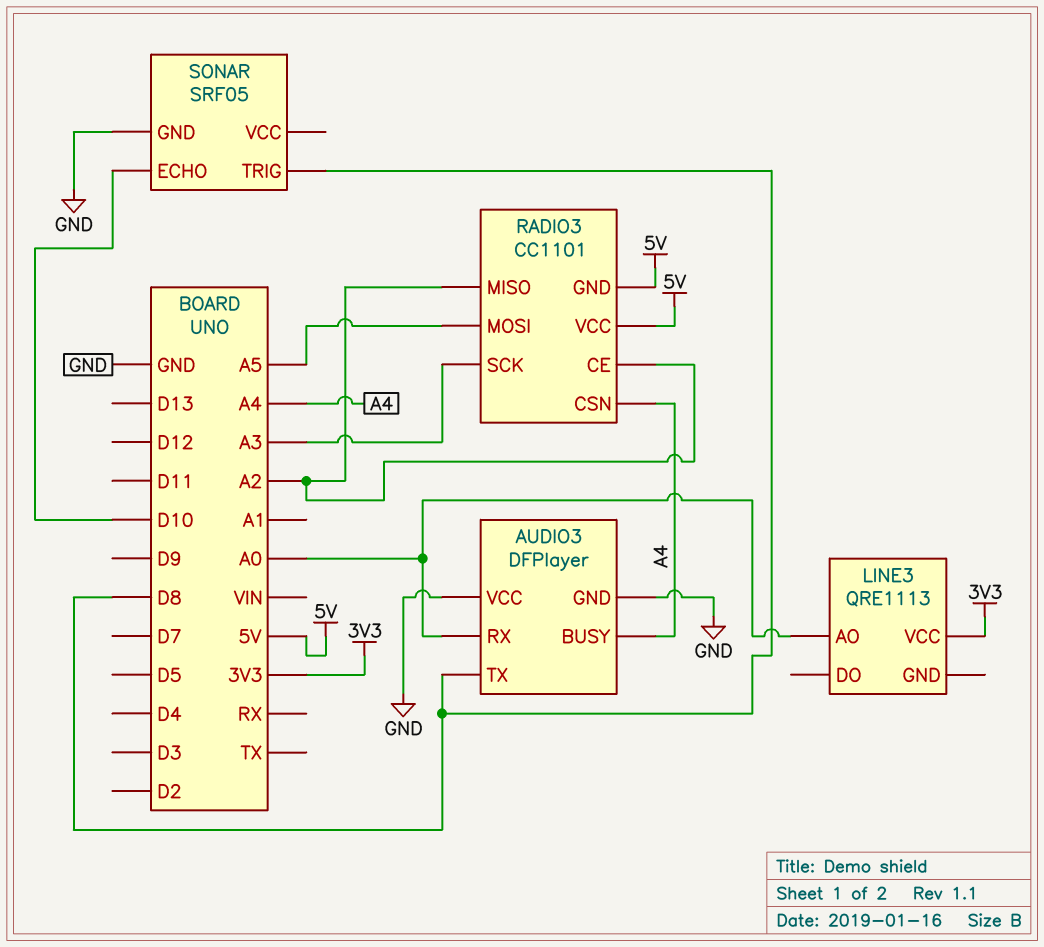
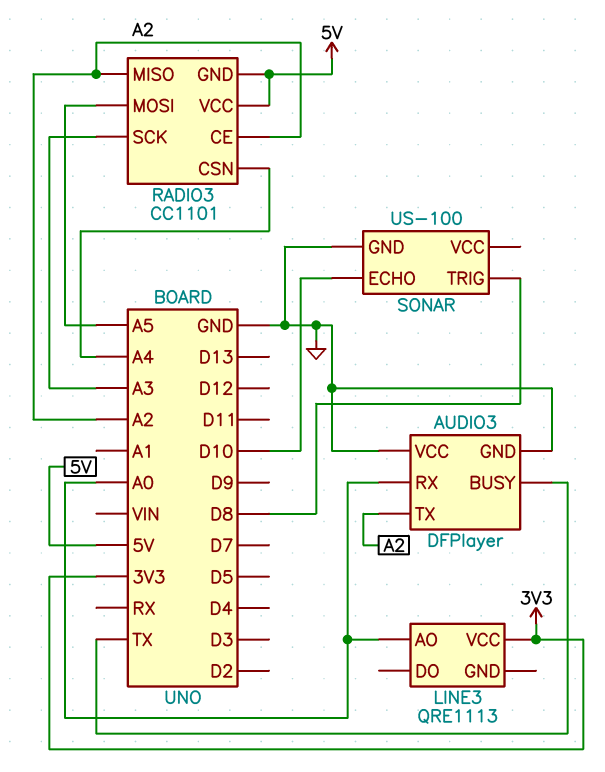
AUDIO3 pin BUSY: A4 -> TX
AUDIO3 pin TX: D8 -> A2
SONAR: SRF05 -> US-100

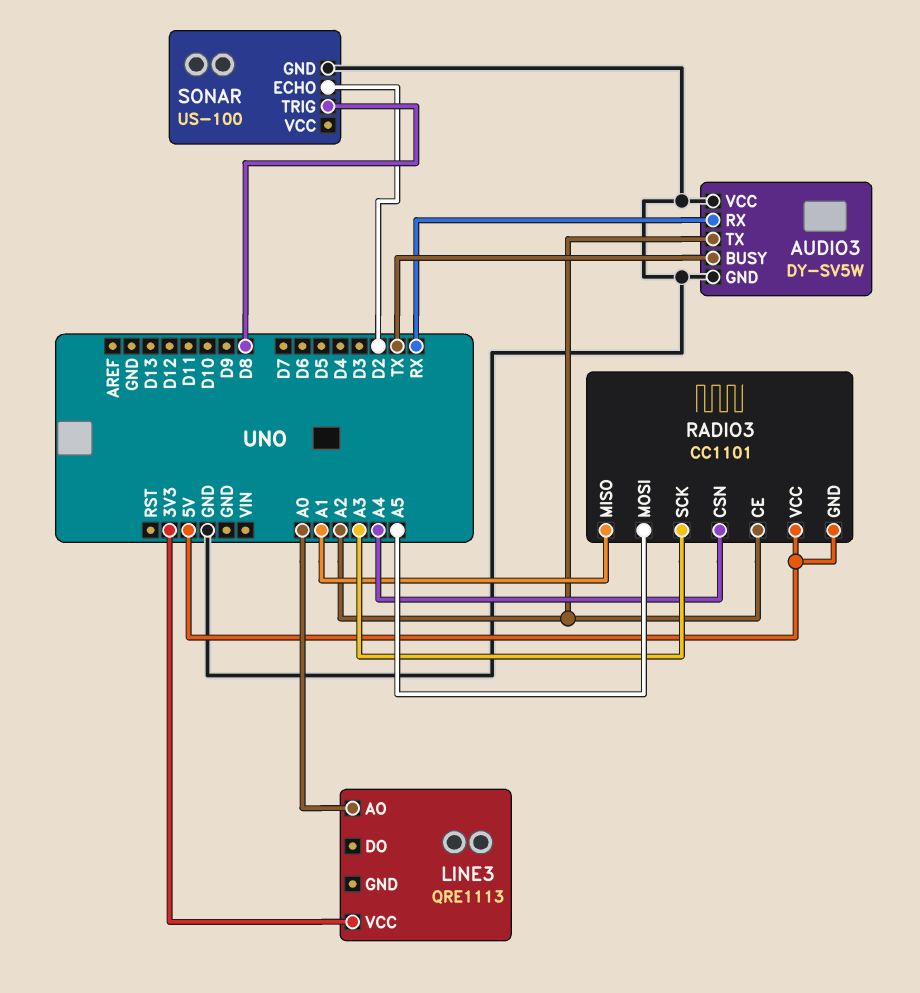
AUDIO3: DFPlayer -> DY-SV5W
AUDIO3 pin RX: A0 -> RX
RADIO3 pin MISO: A2 -> A1
SONAR pin ECHO: D10 -> D2

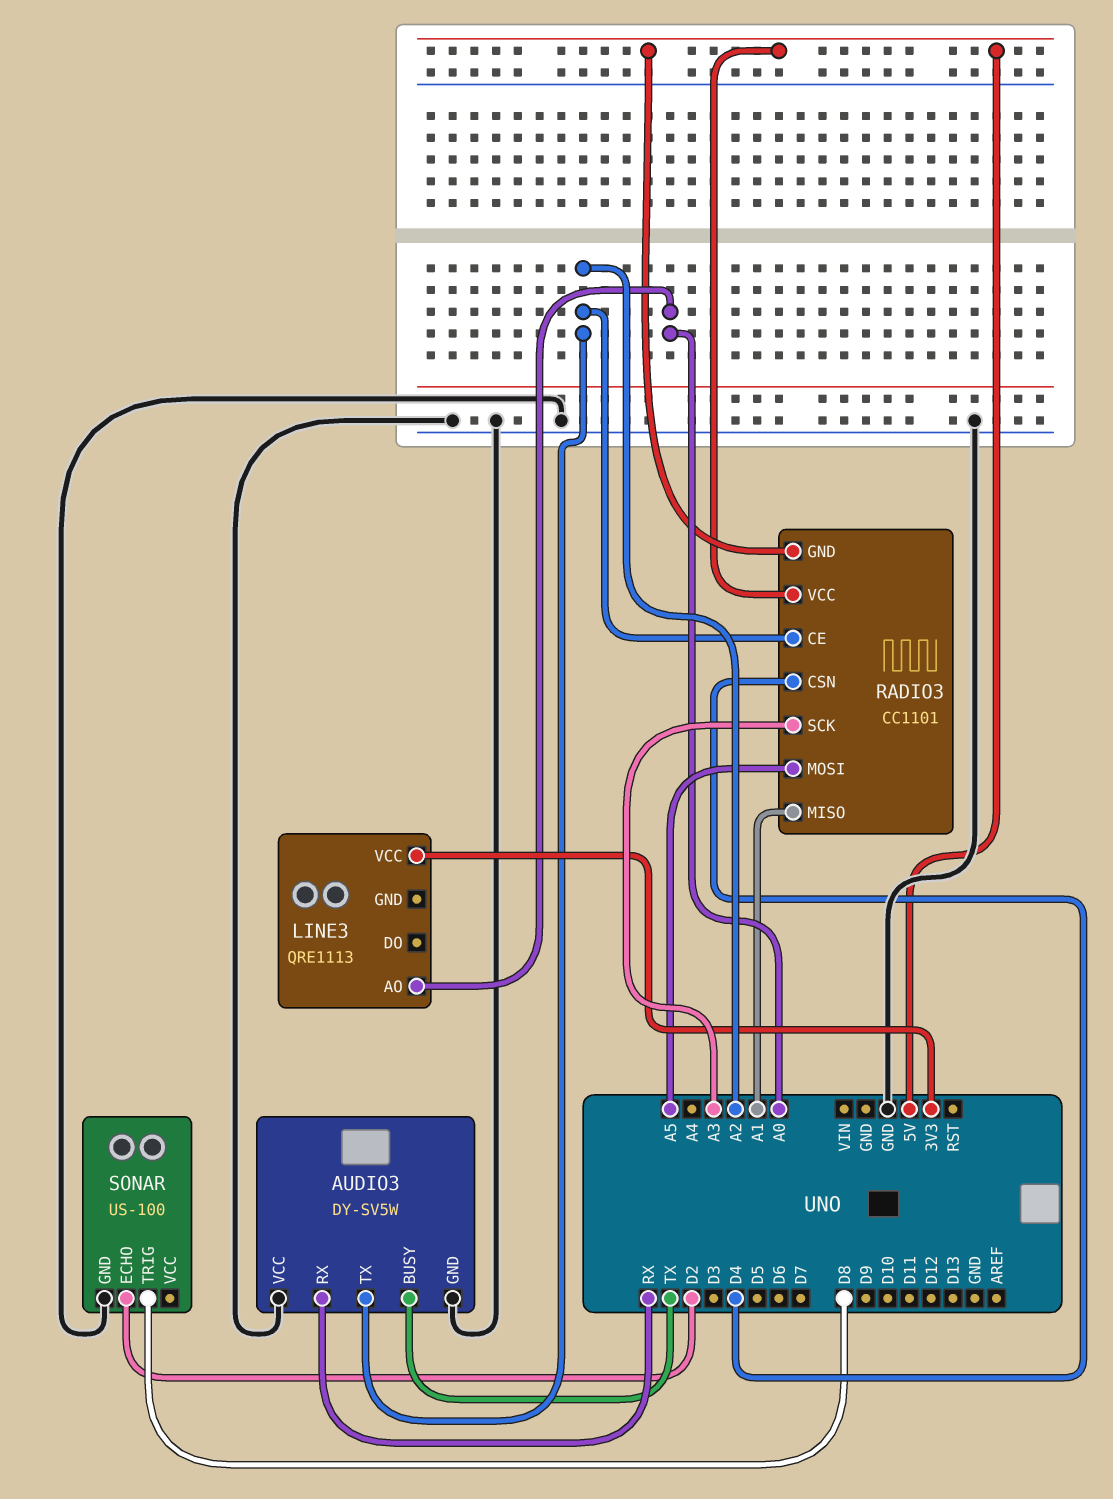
RADIO3 pin CSN: A4 -> D4

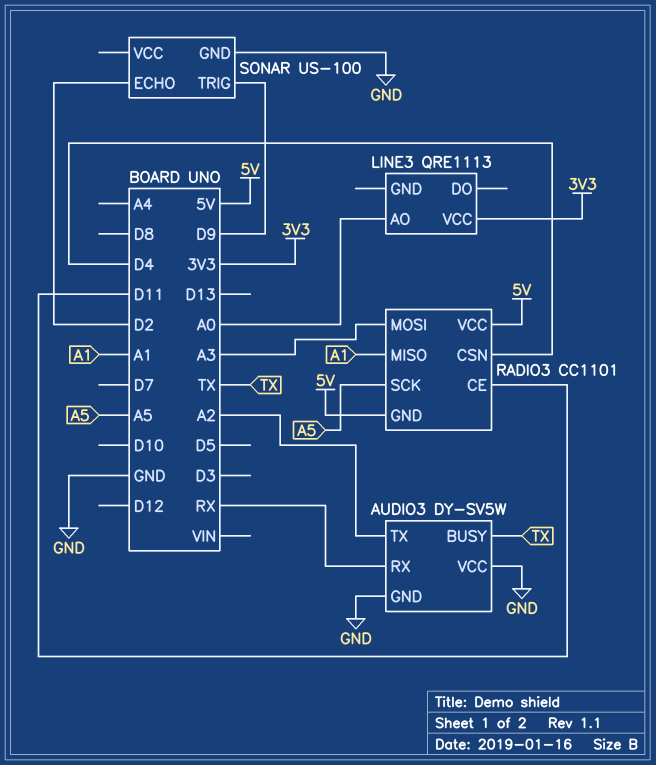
RADIO3 pin CE: A2 -> D11
RADIO3 pin MOSI: A5 -> A3
RADIO3 pin SCK: A3 -> A5
SONAR pin TRIG: D8 -> D9

